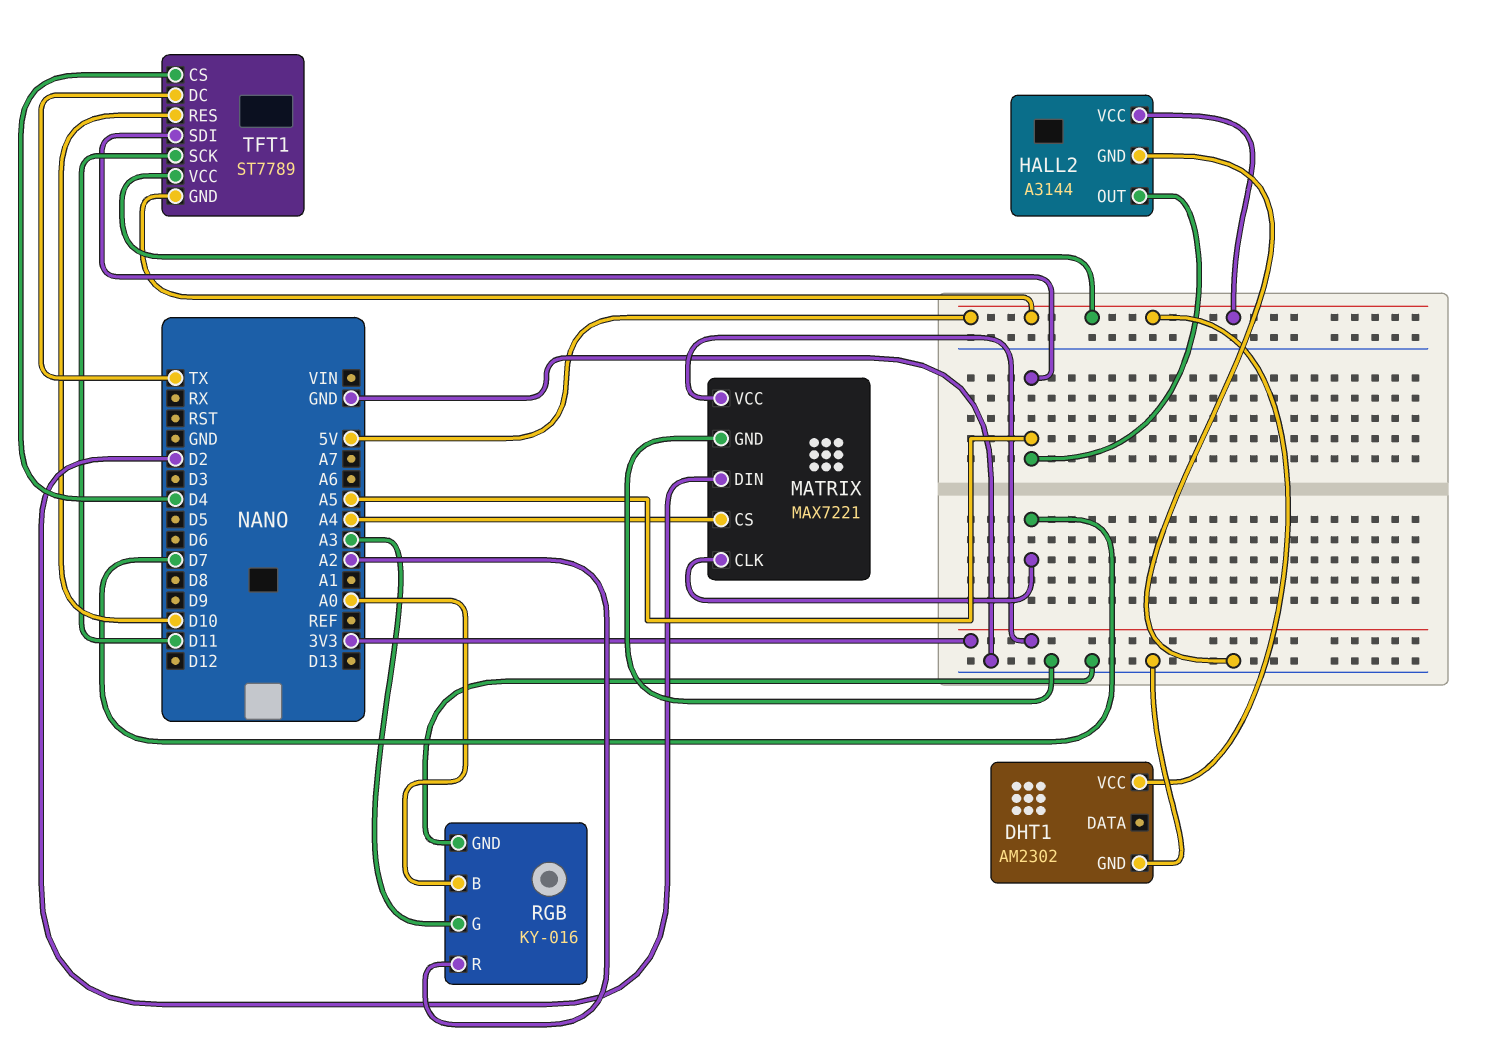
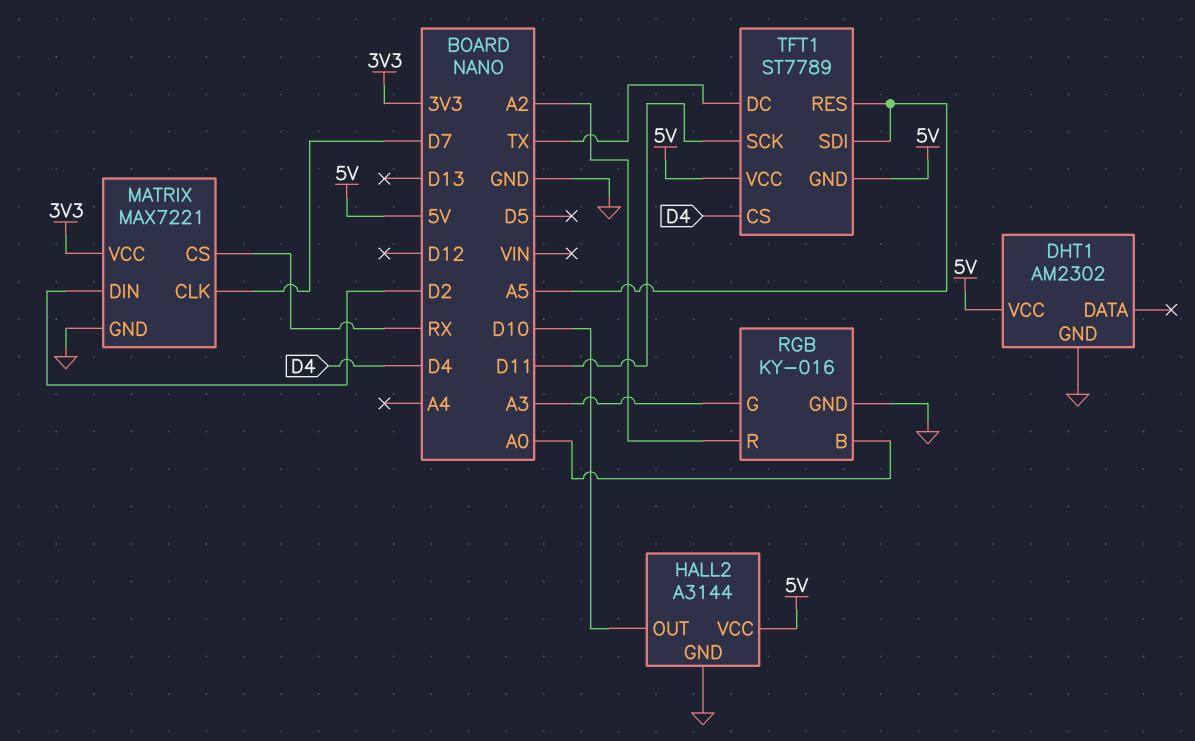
HALL2 pin OUT: A5 -> D10
MATRIX pin CS: A4 -> RX
TFT1 pin RES: D10 -> A5

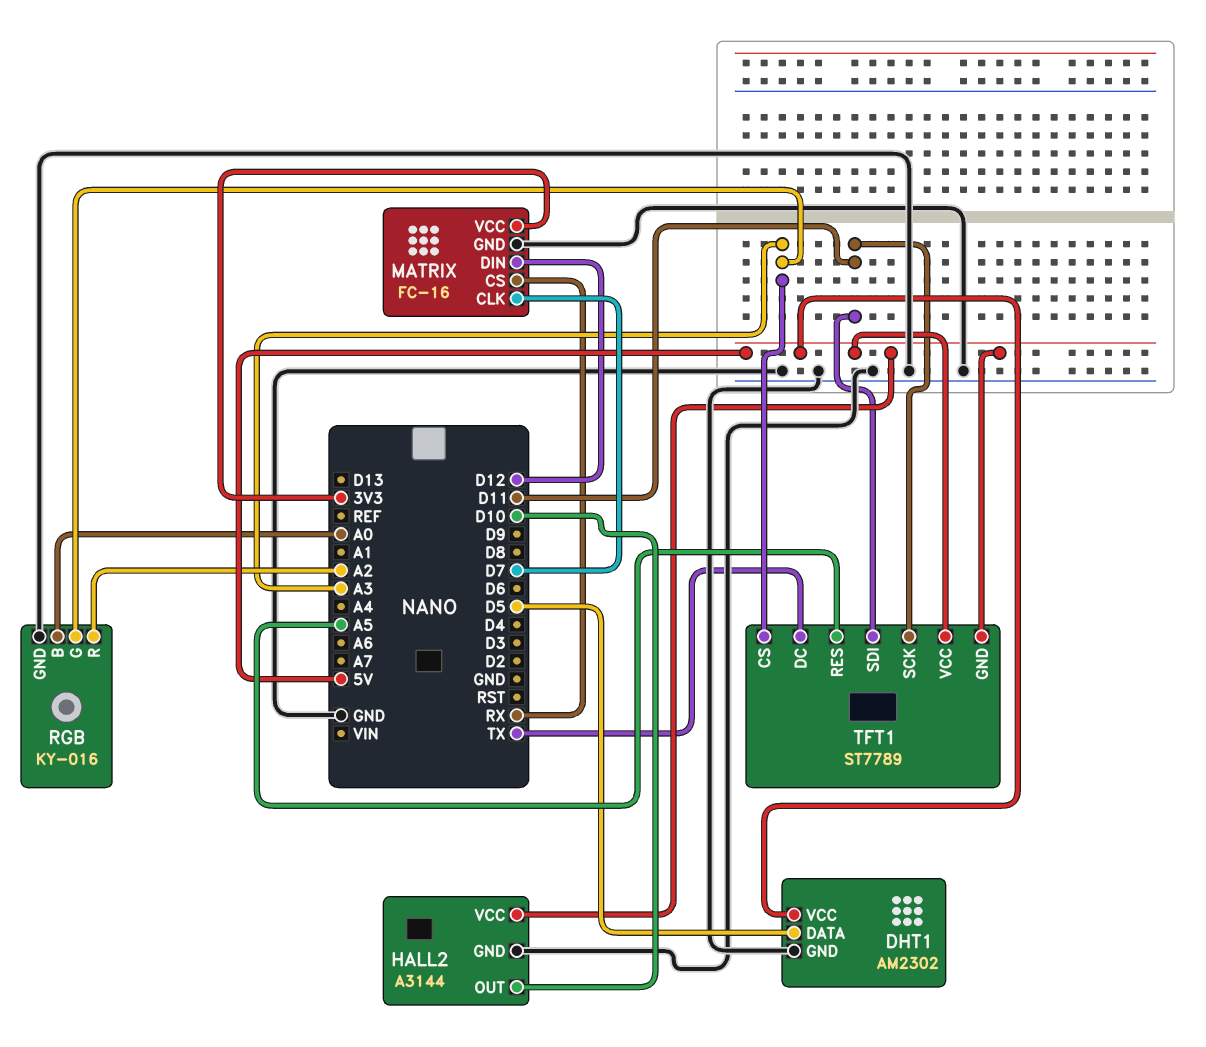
DHT1 pin DATA: none -> D5
MATRIX: MAX7221 -> FC-16
MATRIX pin DIN: D2 -> D12
TFT1 pin CS: D4 -> A3
TFT1 pin SDI: A5 -> D11

